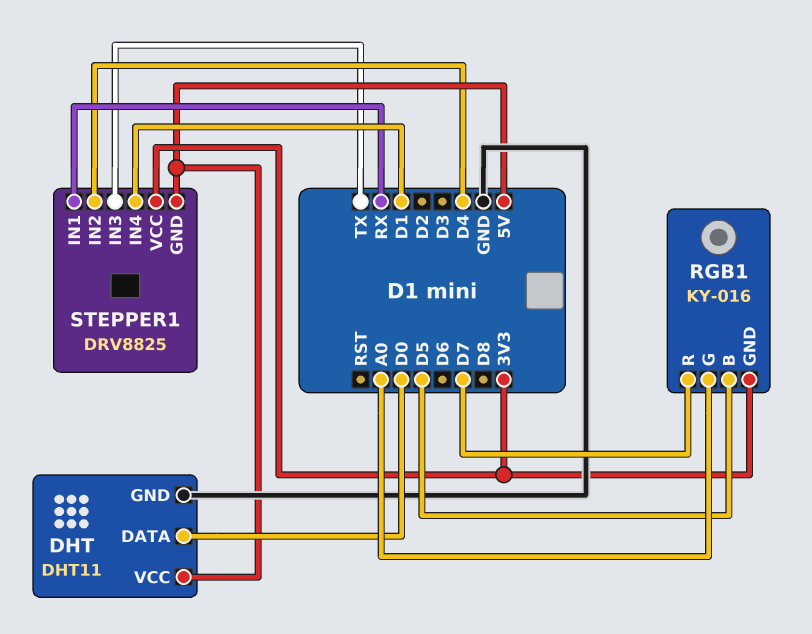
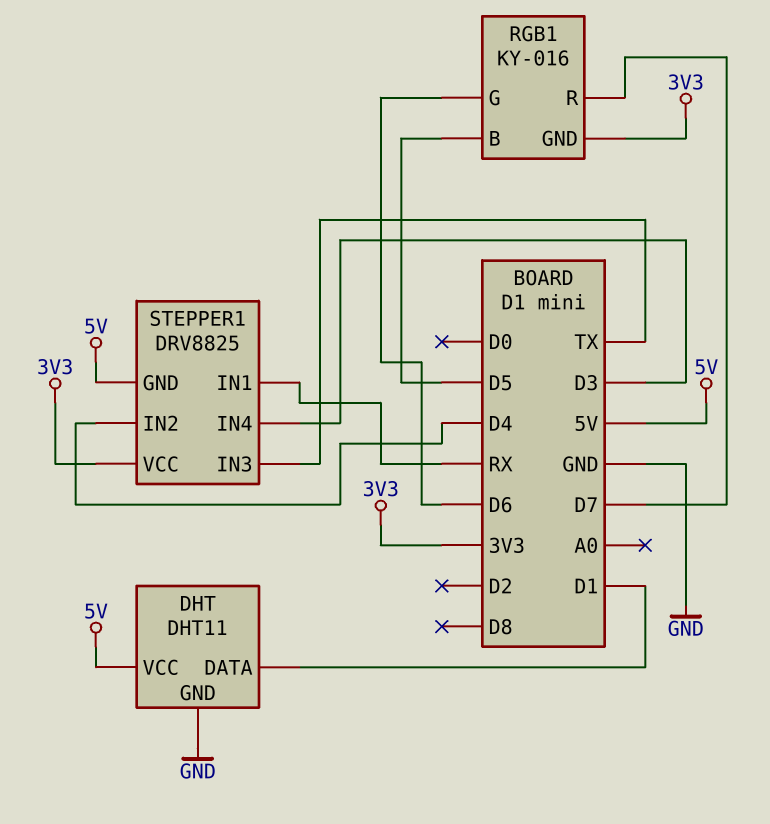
DHT pin DATA: D0 -> D1
RGB1 pin G: A0 -> D6
STEPPER1 pin IN4: D1 -> D3

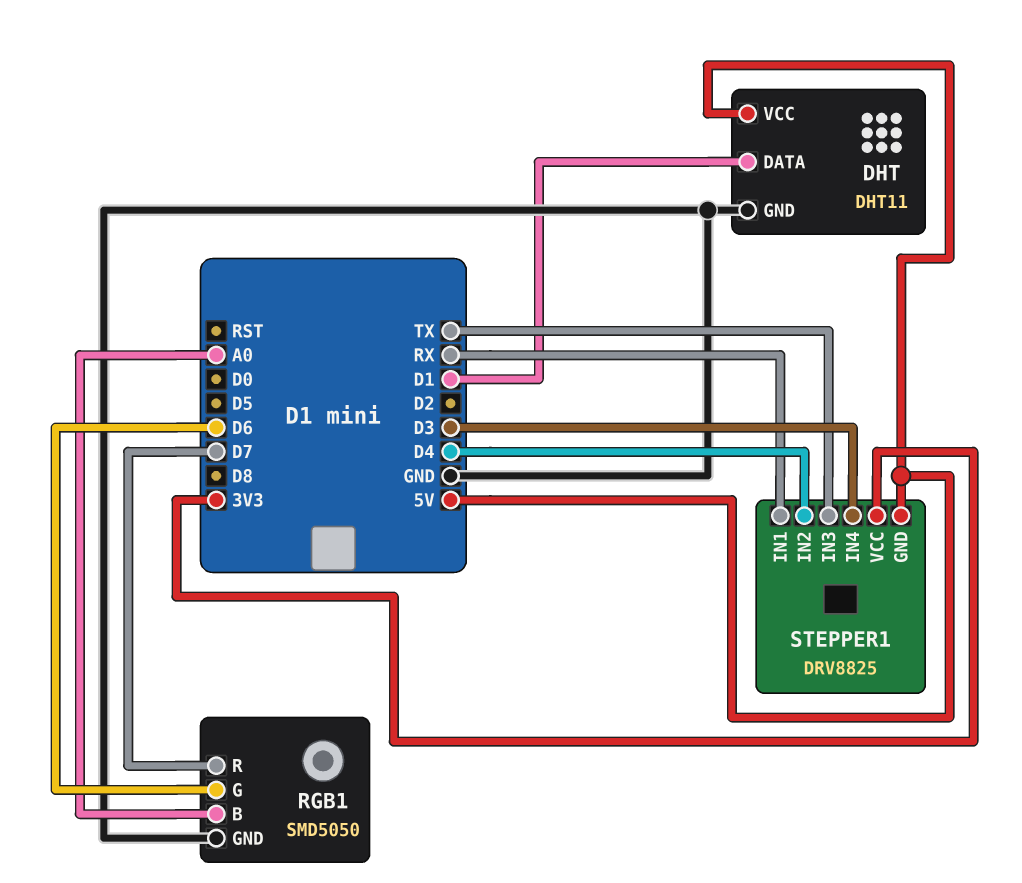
RGB1: KY-016 -> SMD5050
RGB1 pin B: D5 -> A0
RGB1 pin GND: 3V3 -> GND

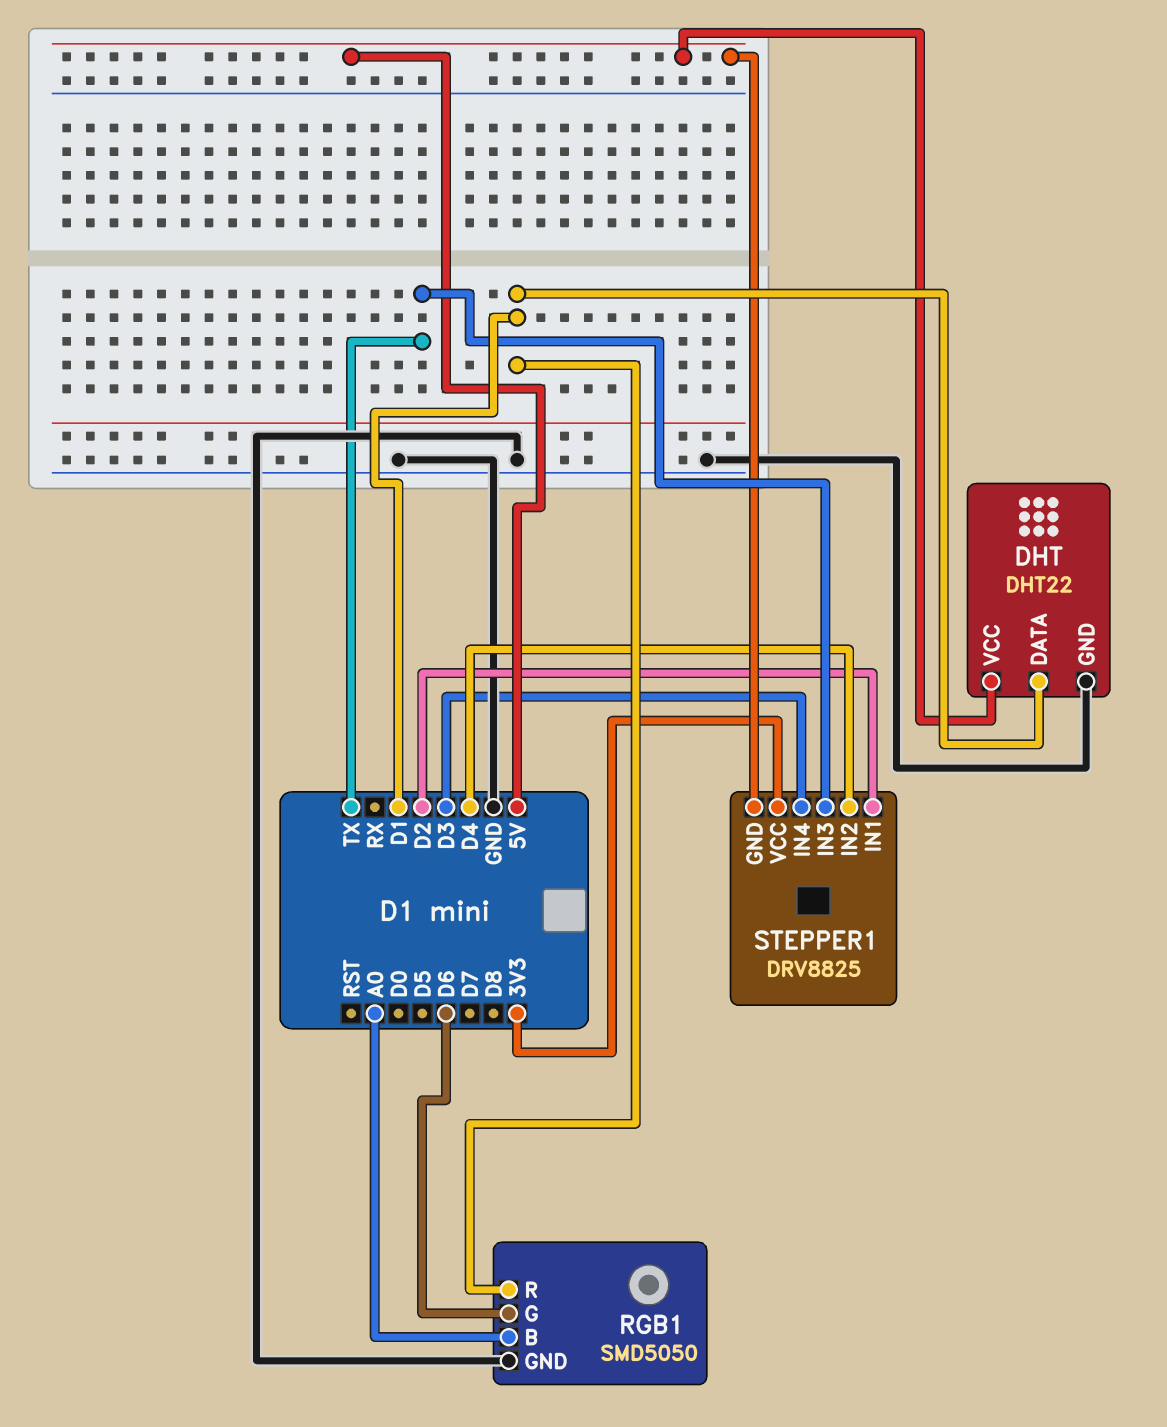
DHT: DHT11 -> DHT22
RGB1 pin R: D7 -> D1
STEPPER1 pin IN1: RX -> D2

